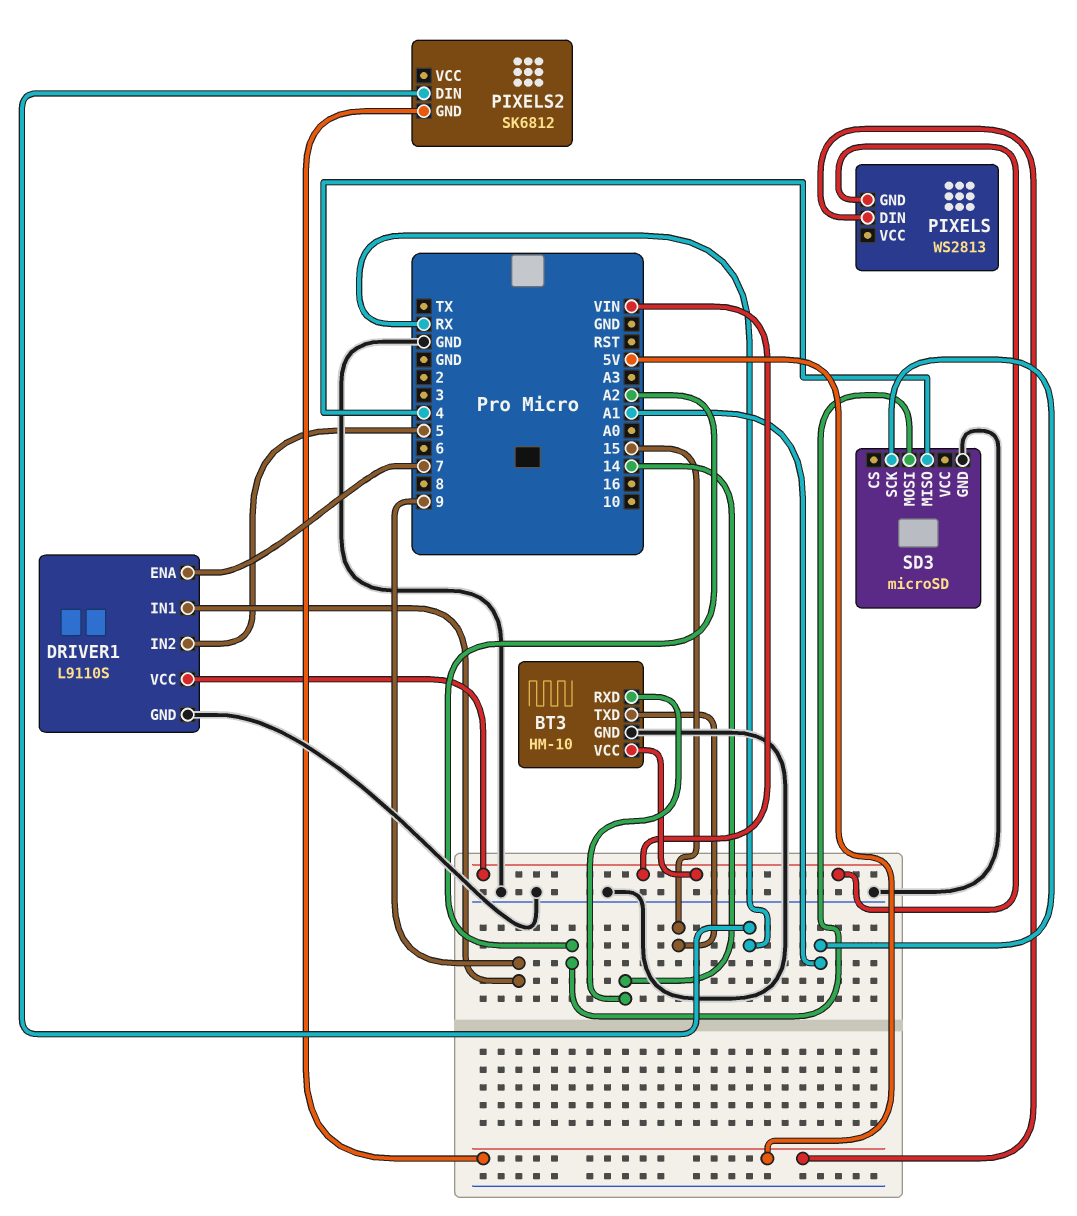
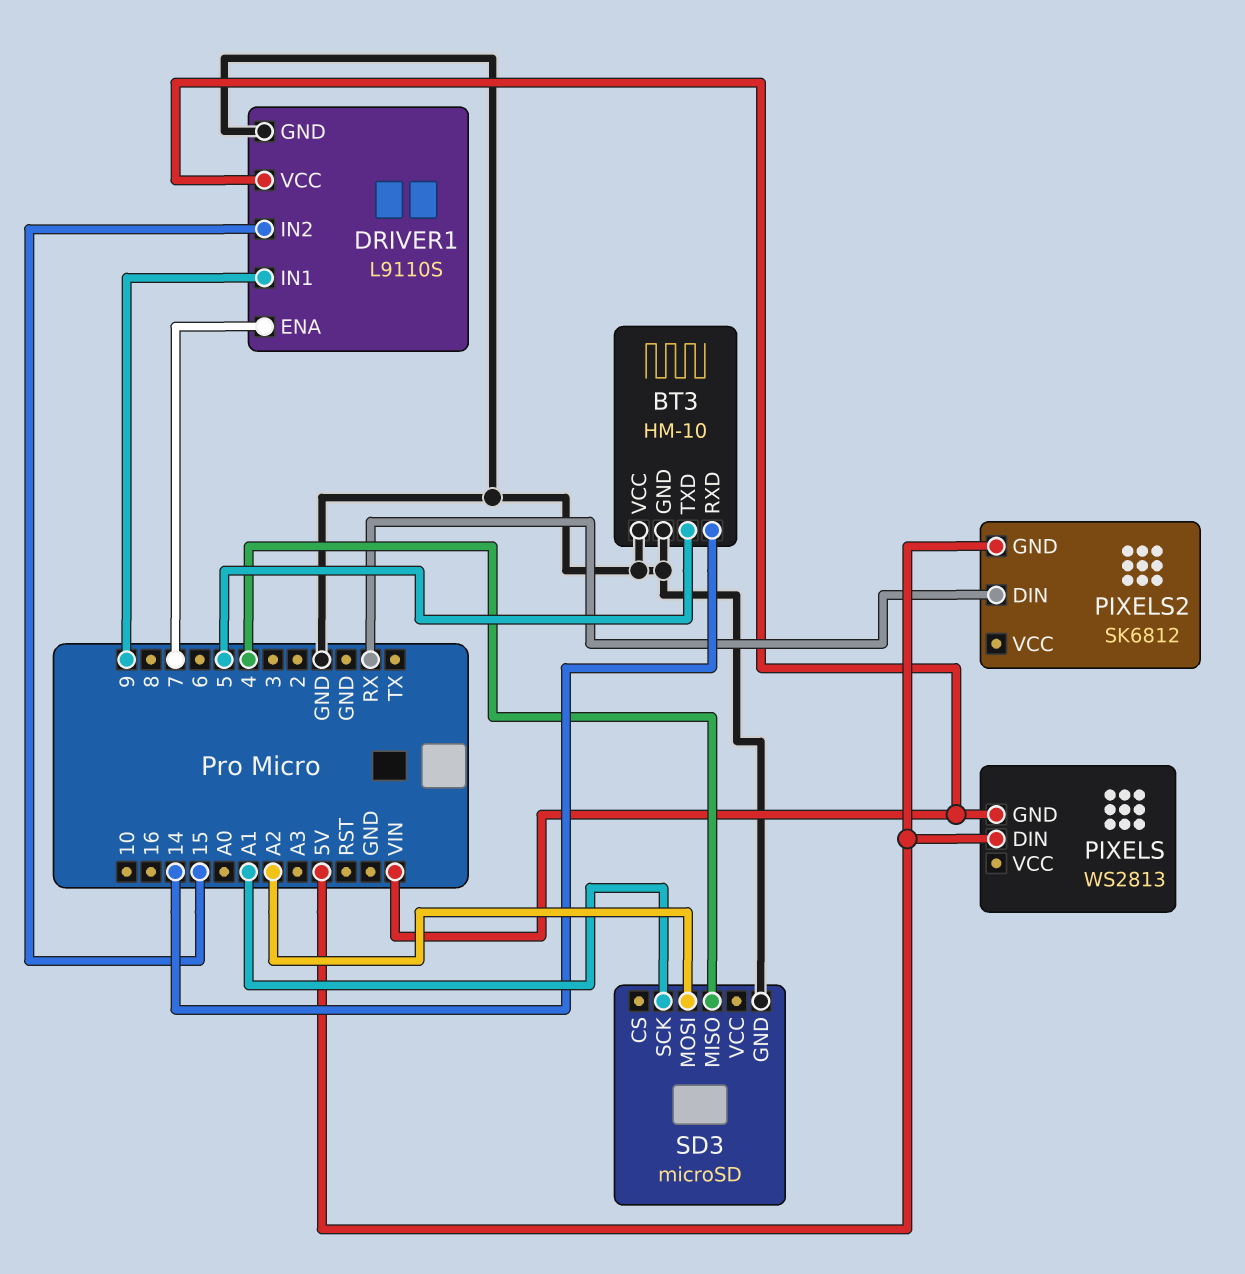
BT3 pin TXD: 15 -> 5
BT3 pin VCC: VIN -> GND
DRIVER1 pin IN2: 5 -> 15

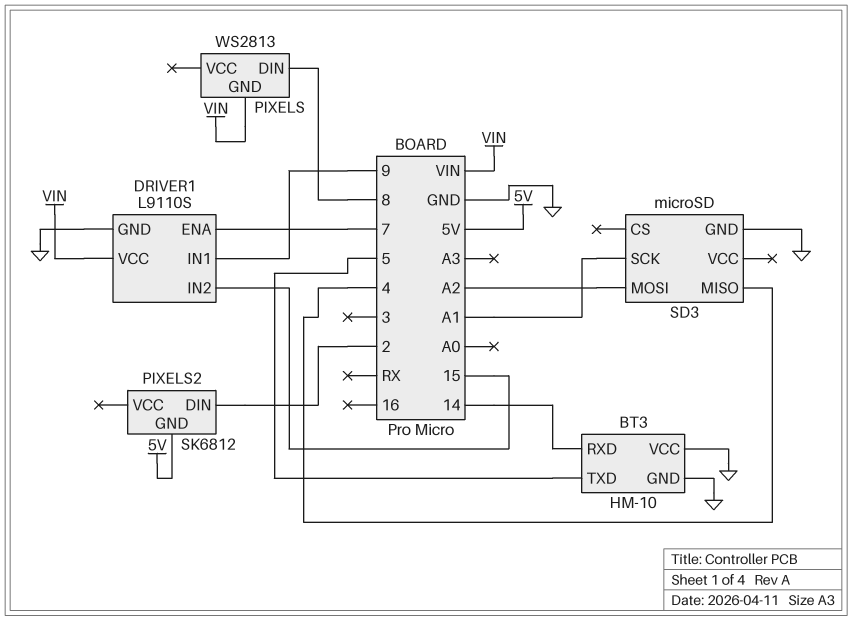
PIXELS pin DIN: 5V -> 8
PIXELS2 pin DIN: RX -> 2

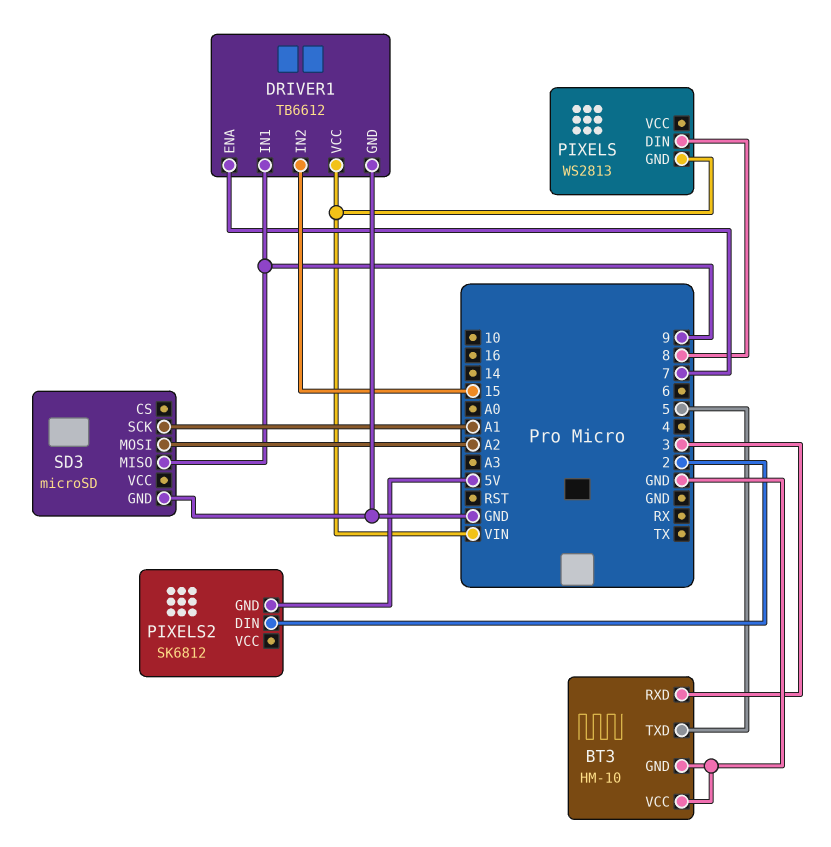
BT3 pin RXD: 14 -> 3
DRIVER1: L9110S -> TB6612
SD3 pin MISO: 4 -> 9

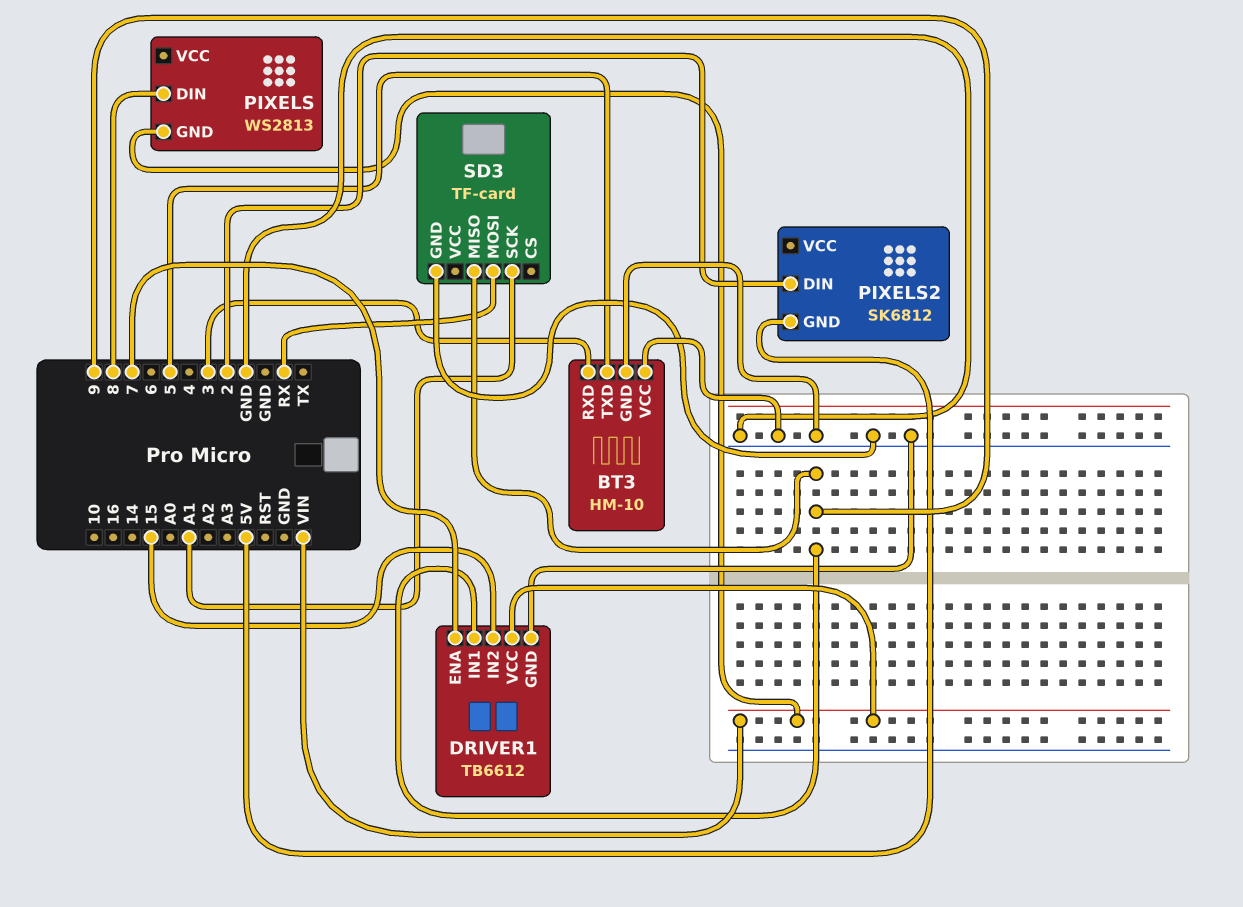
SD3: microSD -> TF-card
SD3 pin MOSI: A2 -> RX

